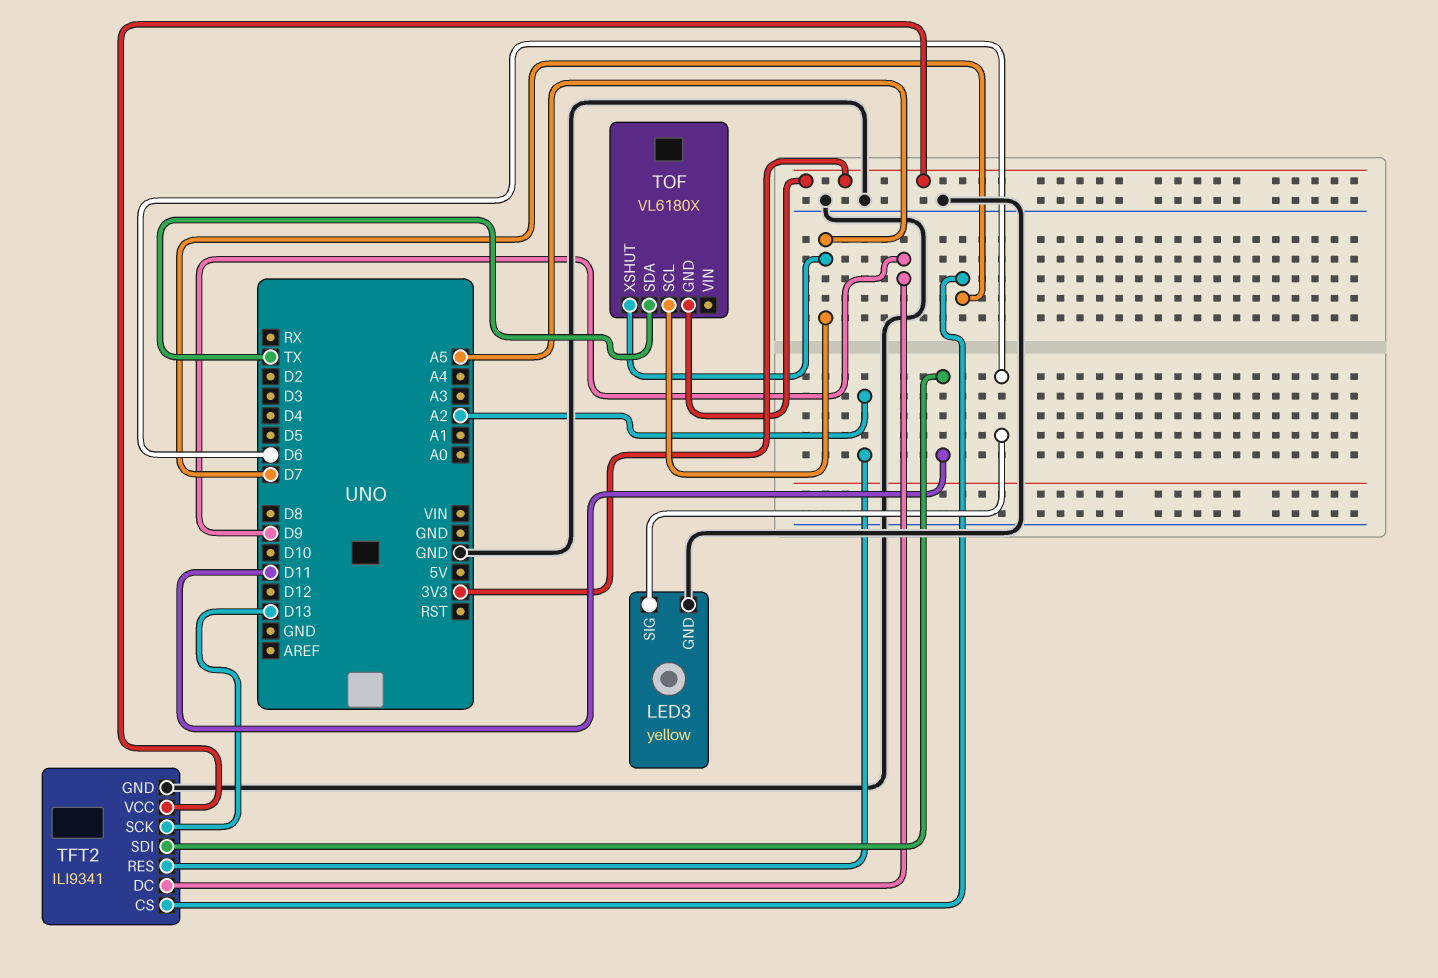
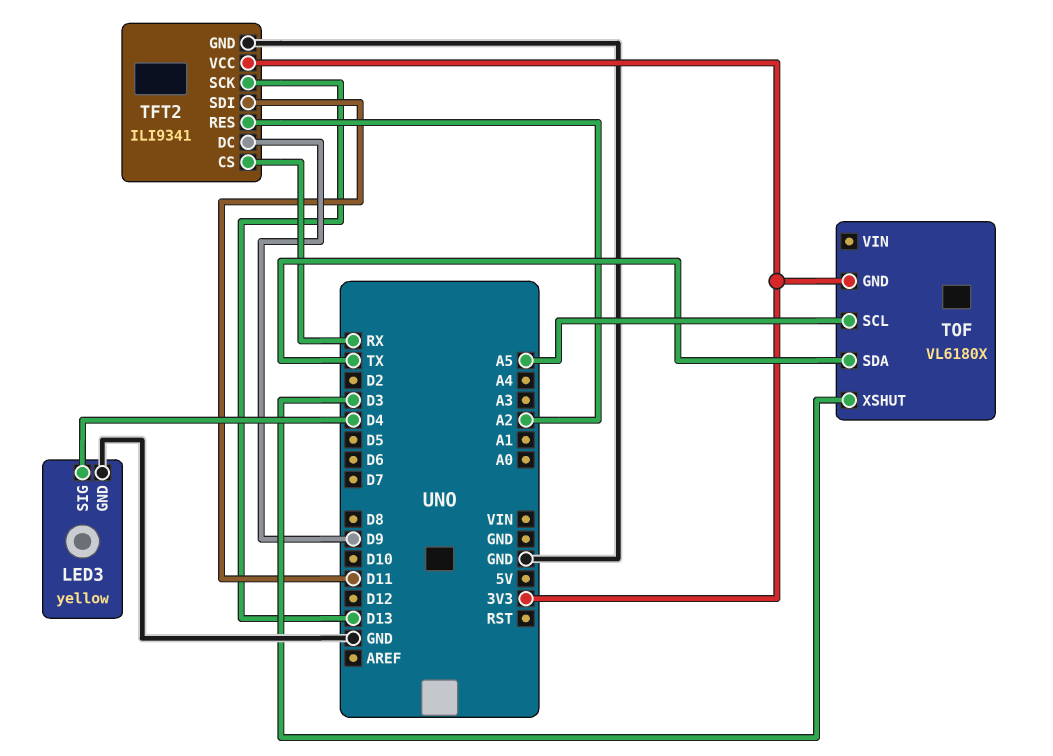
LED3 pin SIG: D6 -> D4
TFT2 pin CS: D7 -> RX
TOF pin XSHUT: A5 -> D3

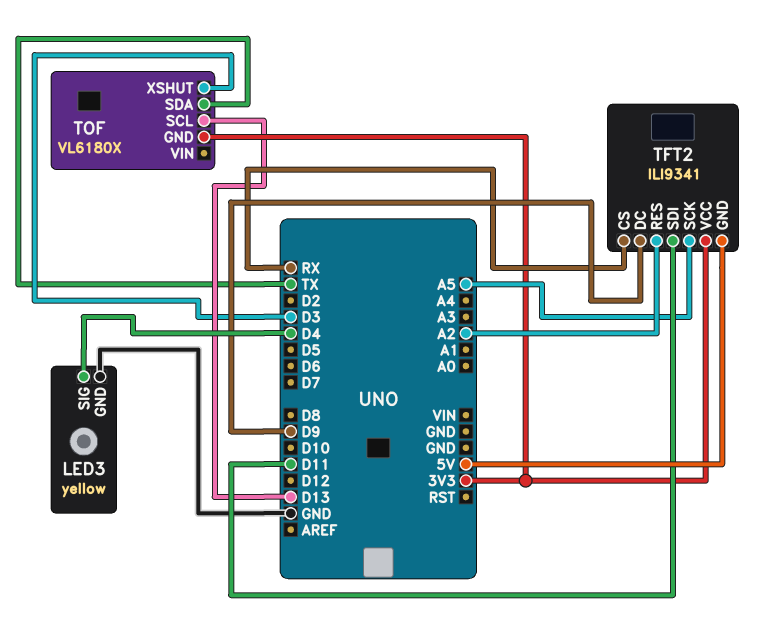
TFT2 pin GND: GND -> 5V
TFT2 pin SCK: D13 -> A5
TOF pin SCL: A5 -> D13

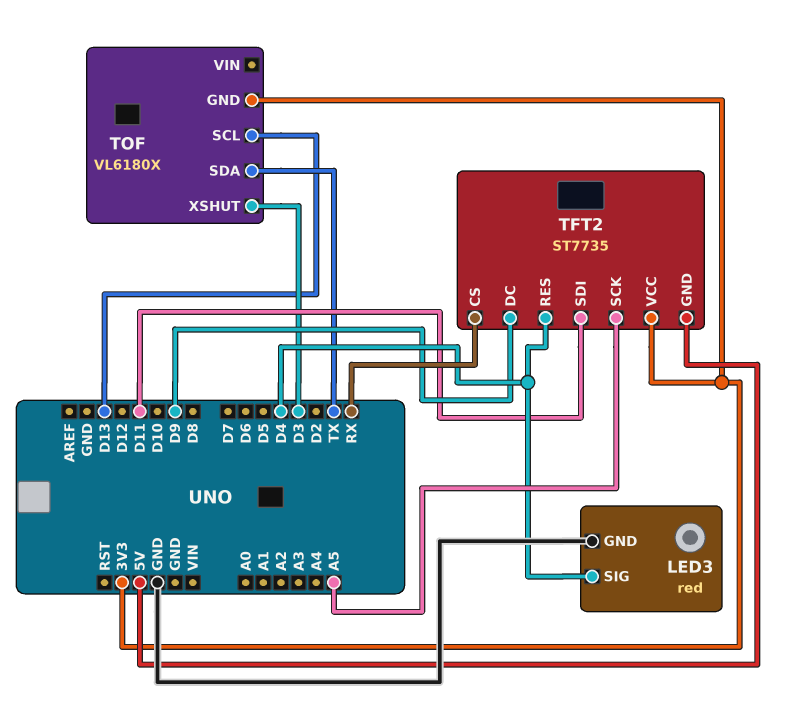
LED3: yellow -> red
TFT2: ILI9341 -> ST7735
TFT2 pin RES: A2 -> D4

